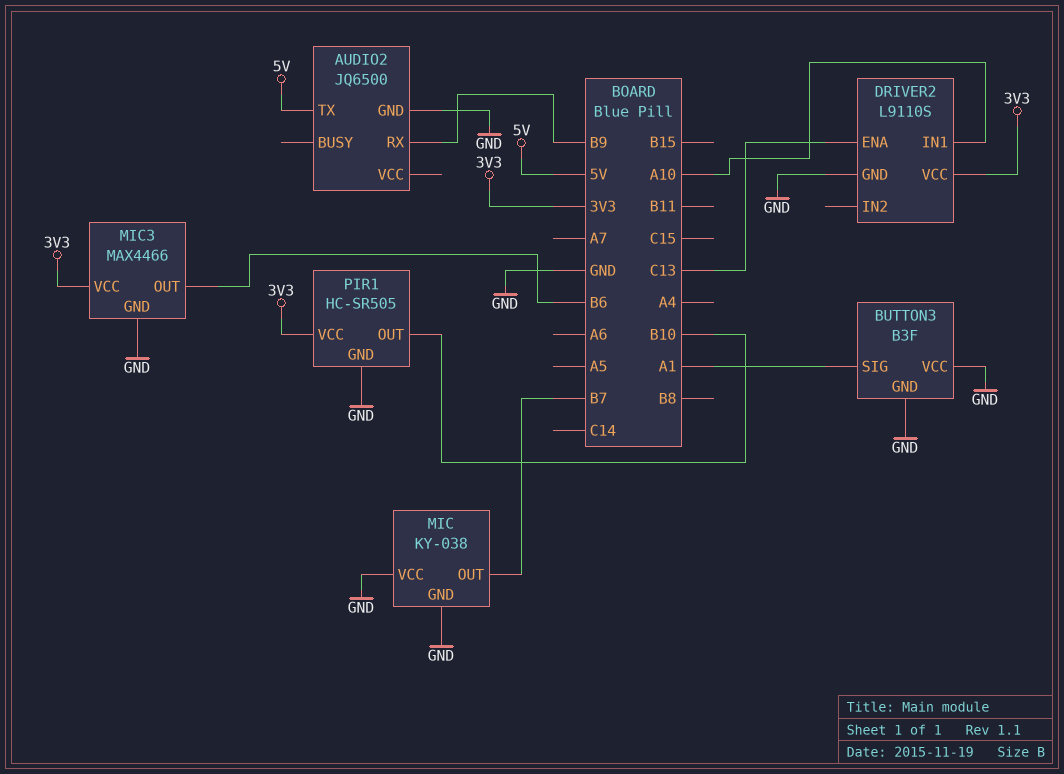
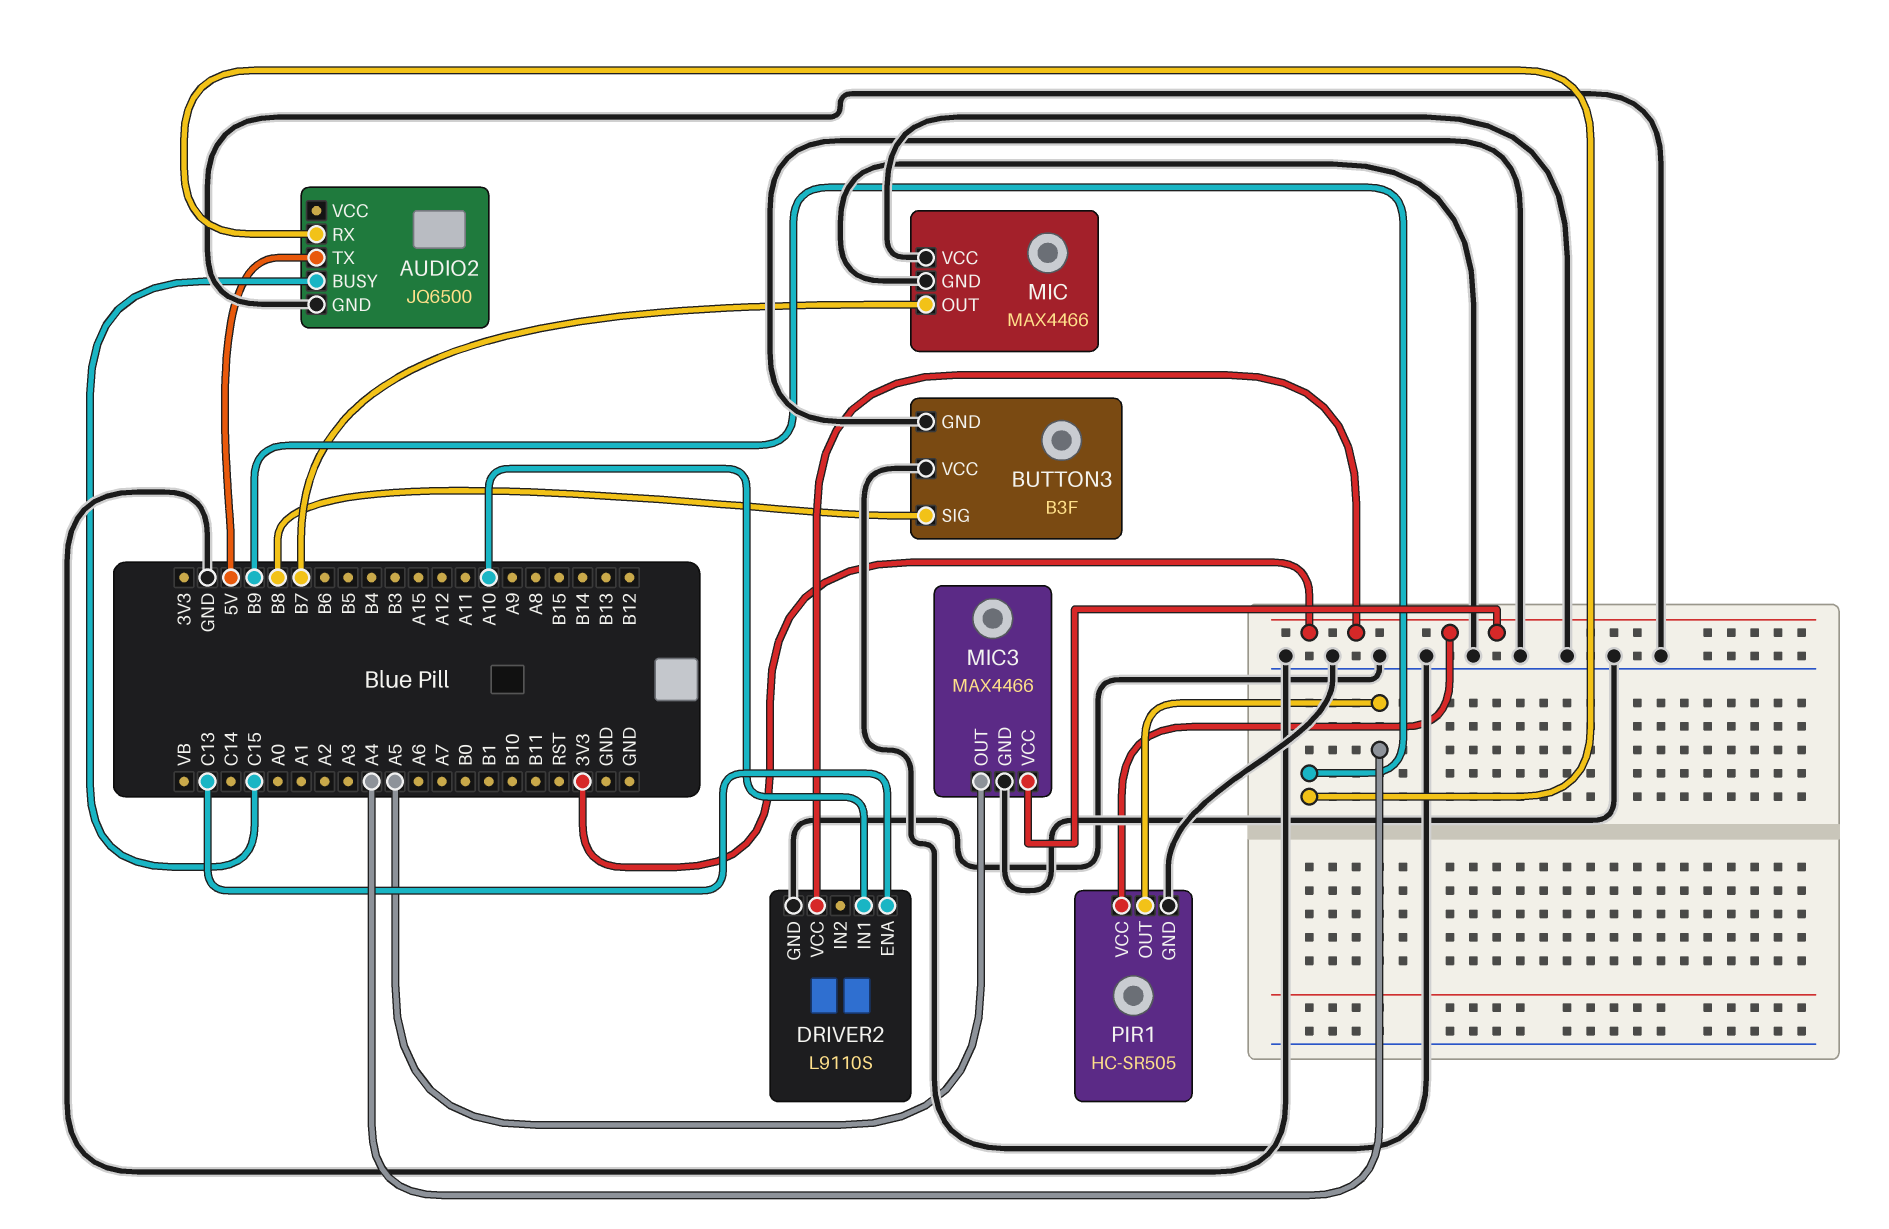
AUDIO2 pin BUSY: none -> C15
BUTTON3 pin SIG: A1 -> B8
MIC: KY-038 -> MAX4466
MIC3 pin OUT: B6 -> A5
PIR1 pin OUT: B10 -> A4

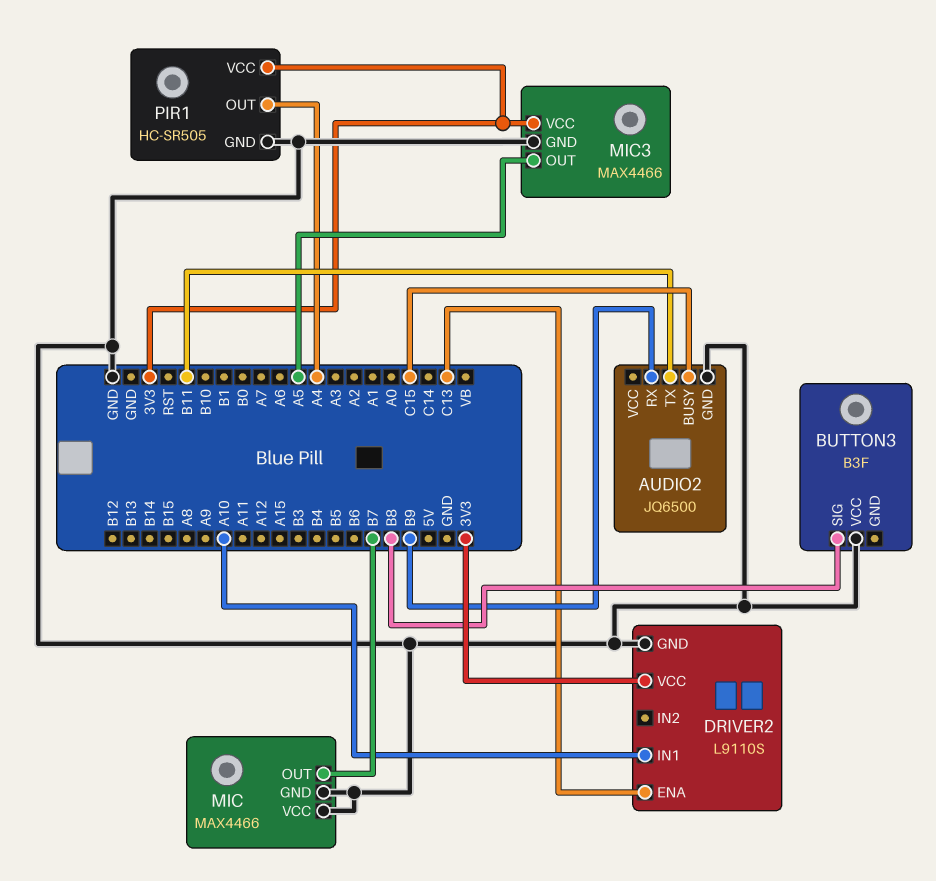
AUDIO2 pin TX: 5V -> B11
BUTTON3 pin GND: GND -> none

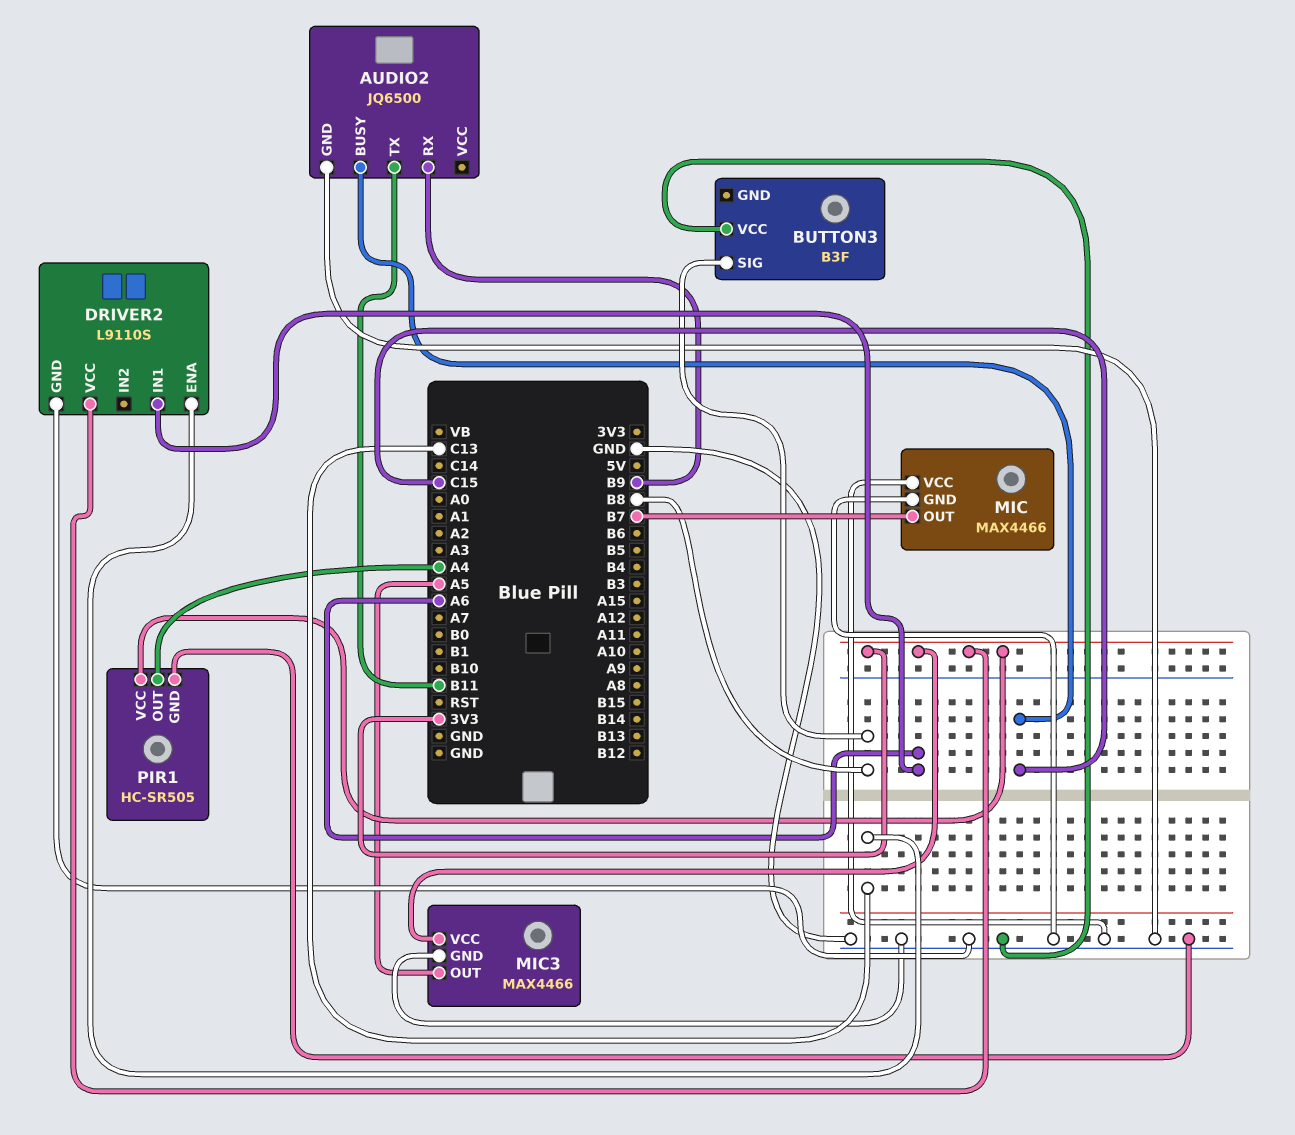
DRIVER2 pin IN1: A10 -> A6

